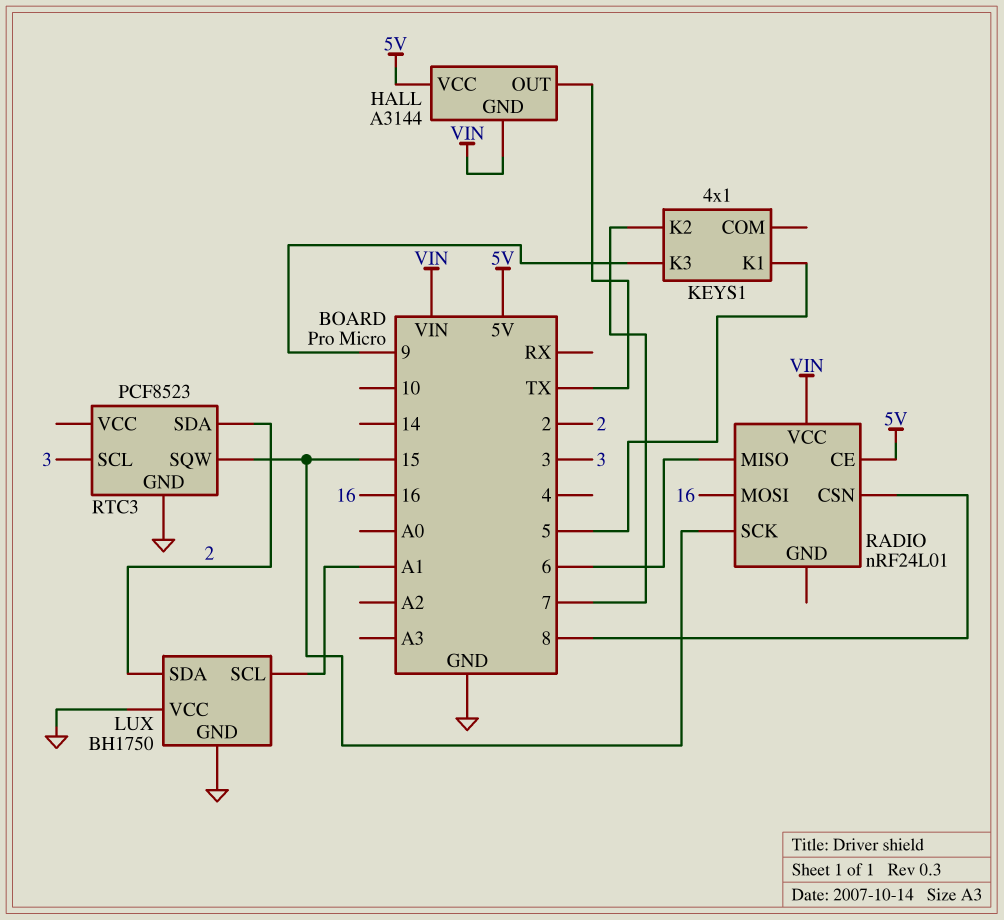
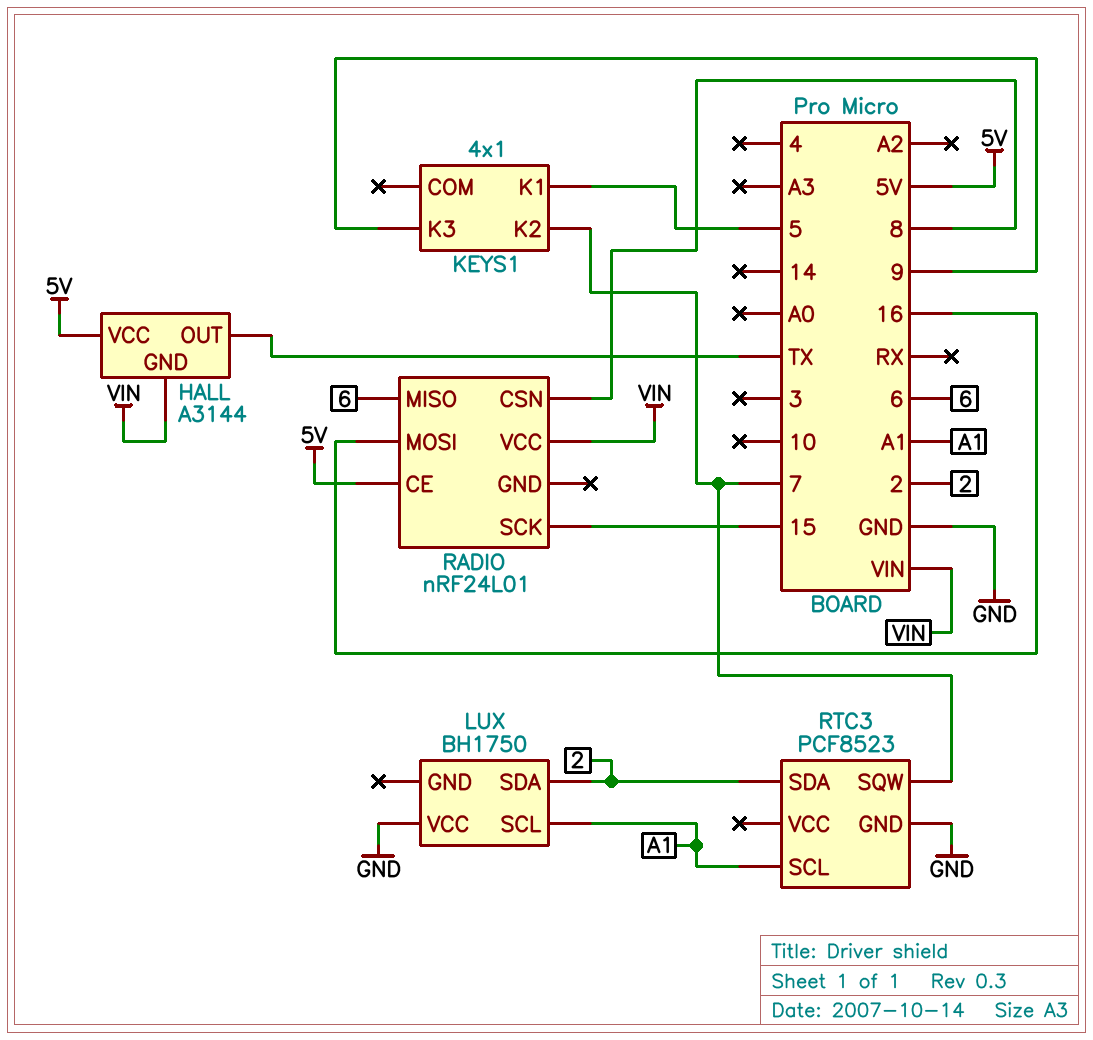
LUX pin GND: GND -> none
RTC3 pin SCL: 3 -> A1
RTC3 pin SQW: 15 -> 7

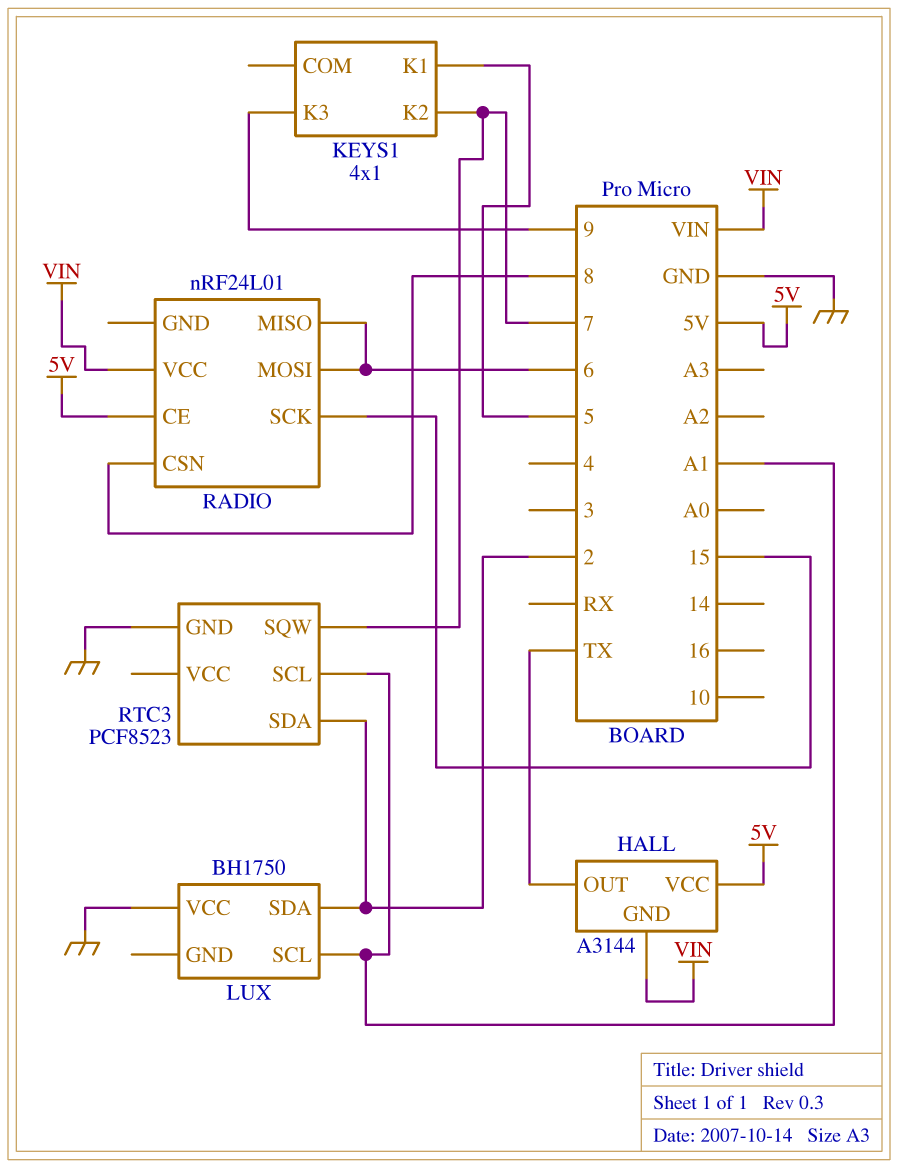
RADIO pin MOSI: 16 -> 6

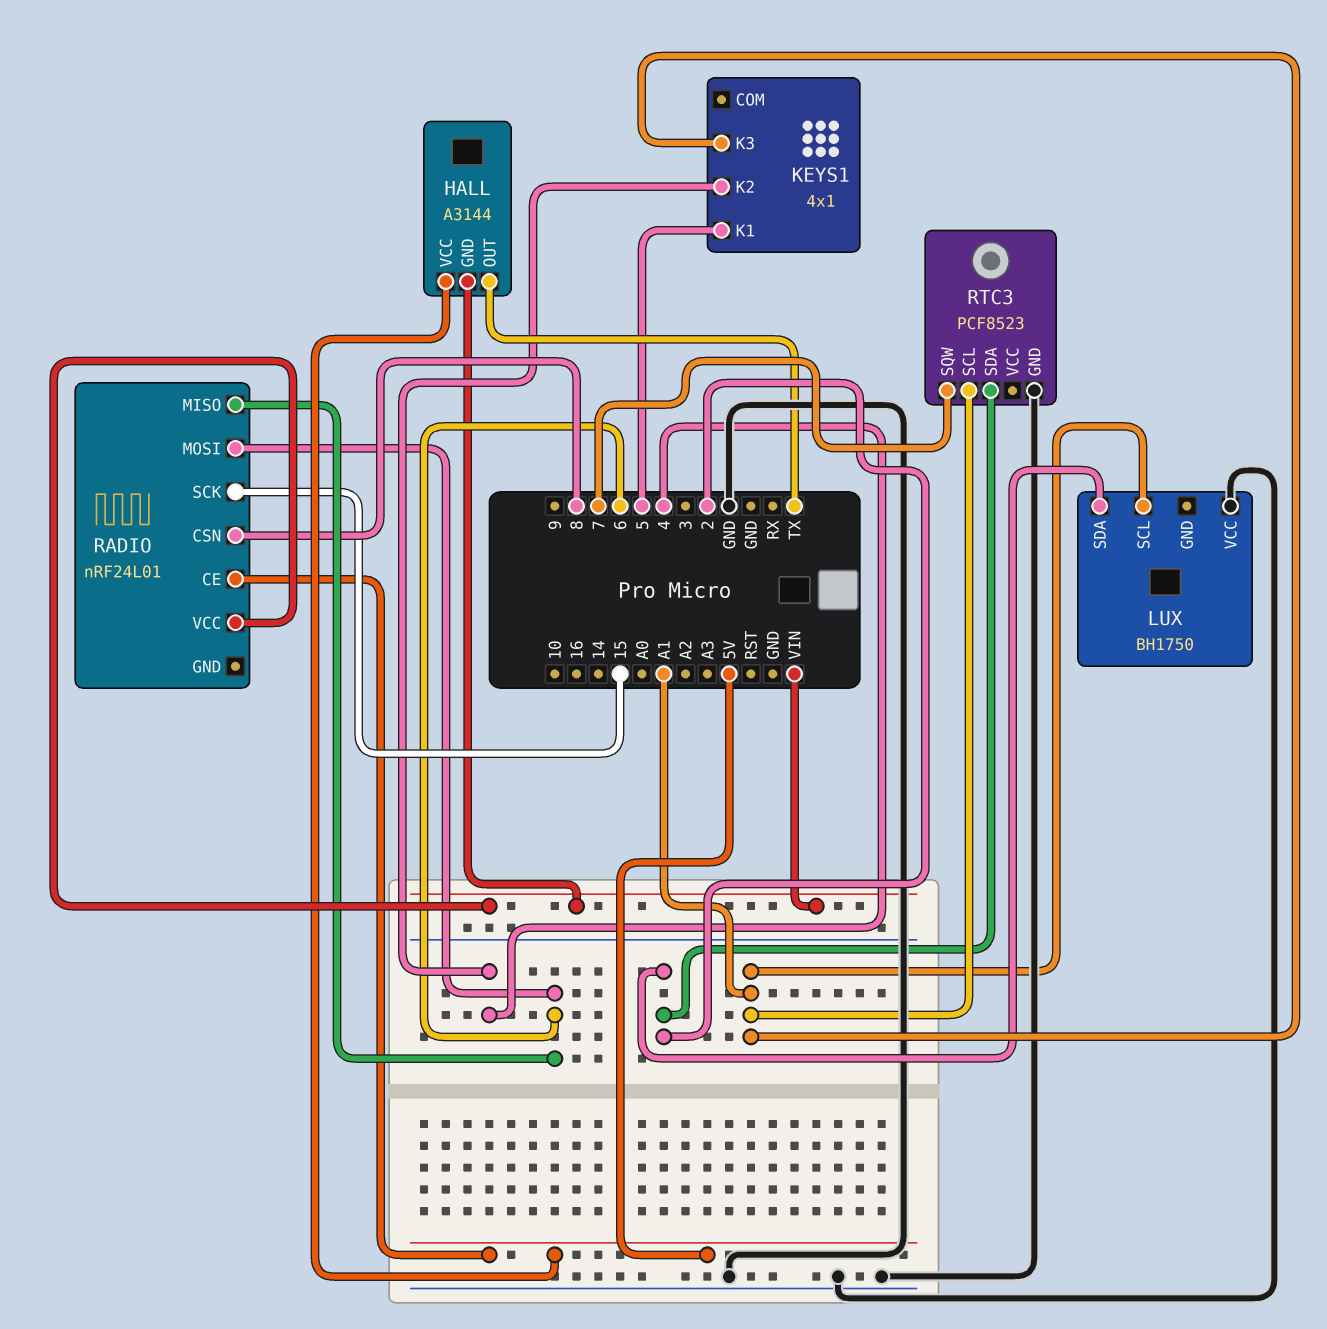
KEYS1 pin K2: 7 -> 4
KEYS1 pin K3: 9 -> A1

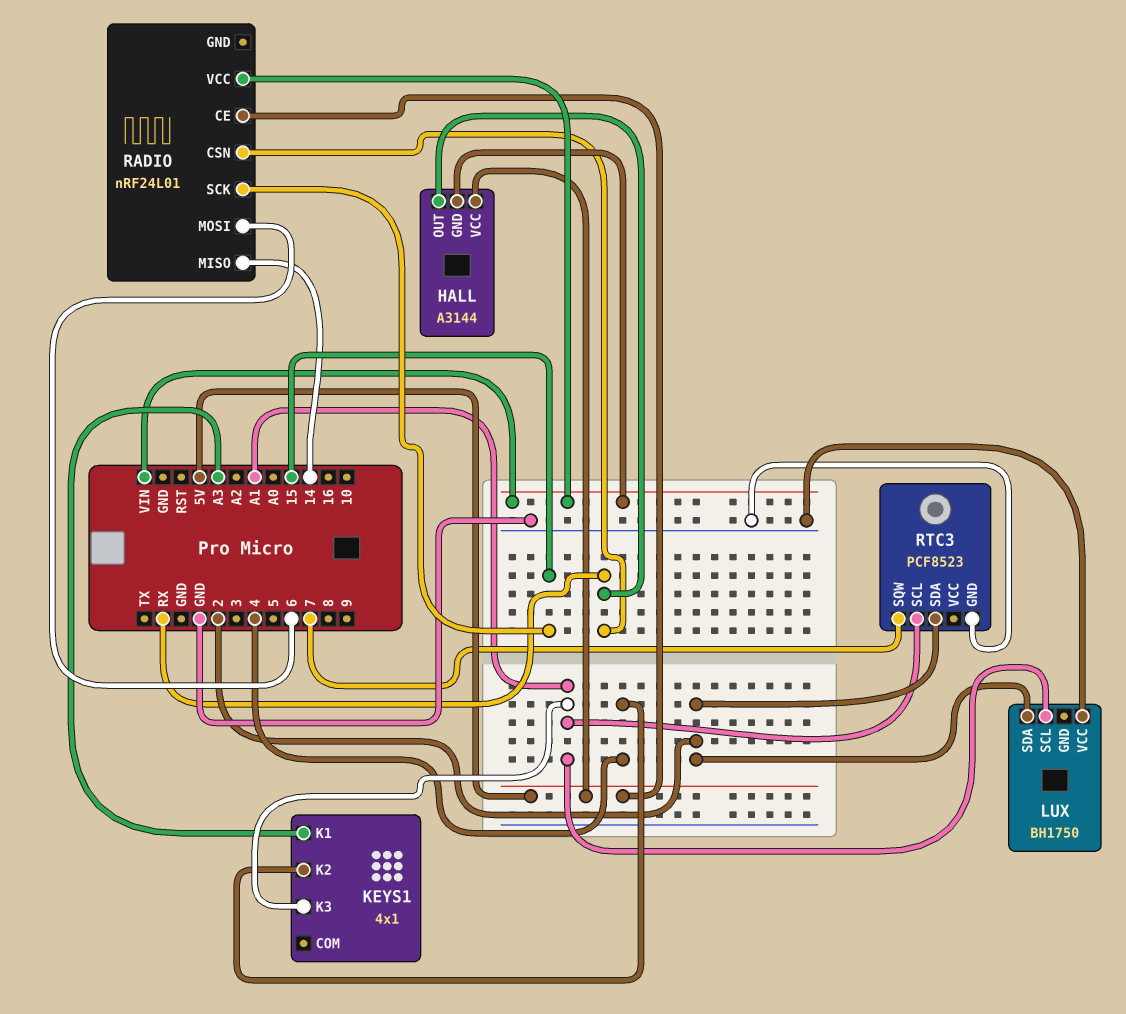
HALL pin OUT: TX -> RX
KEYS1 pin K1: 5 -> A3
RADIO pin CSN: 8 -> RX
RADIO pin MISO: 6 -> 14

